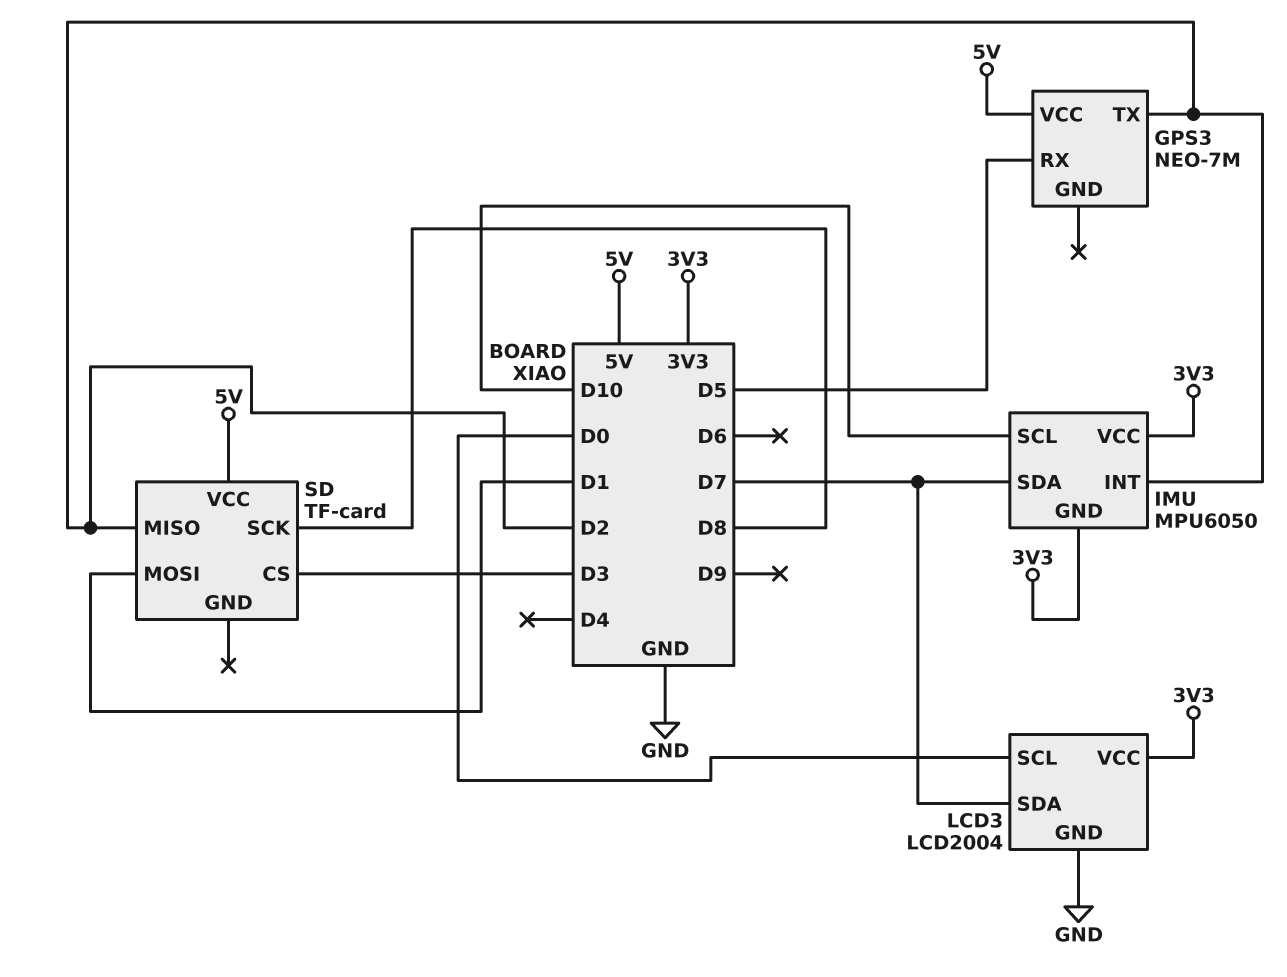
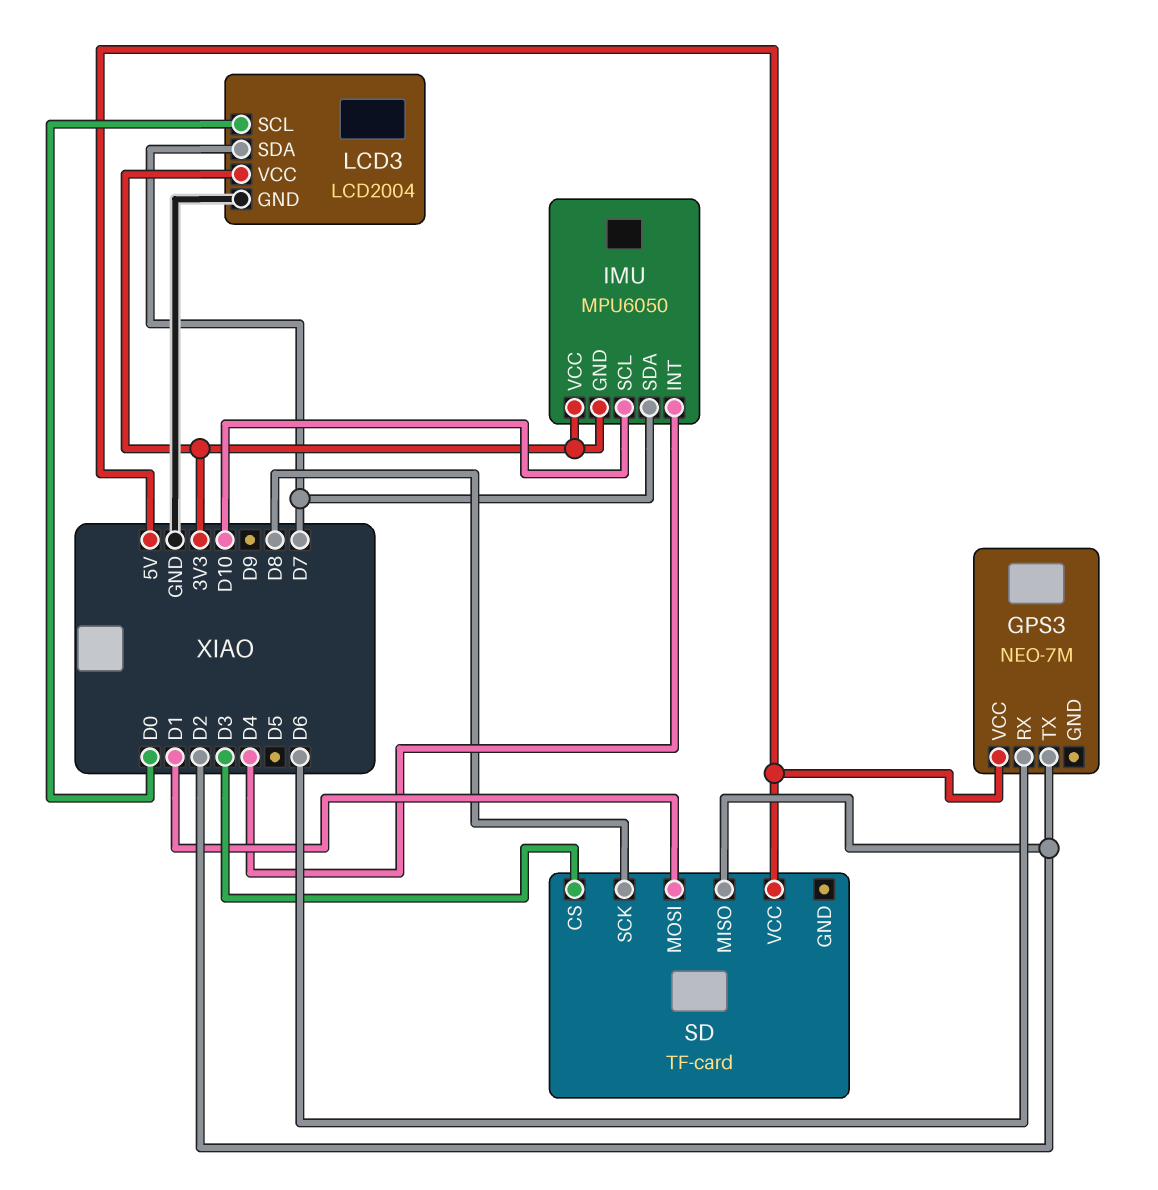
GPS3 pin RX: D5 -> D6
IMU pin INT: D2 -> D4

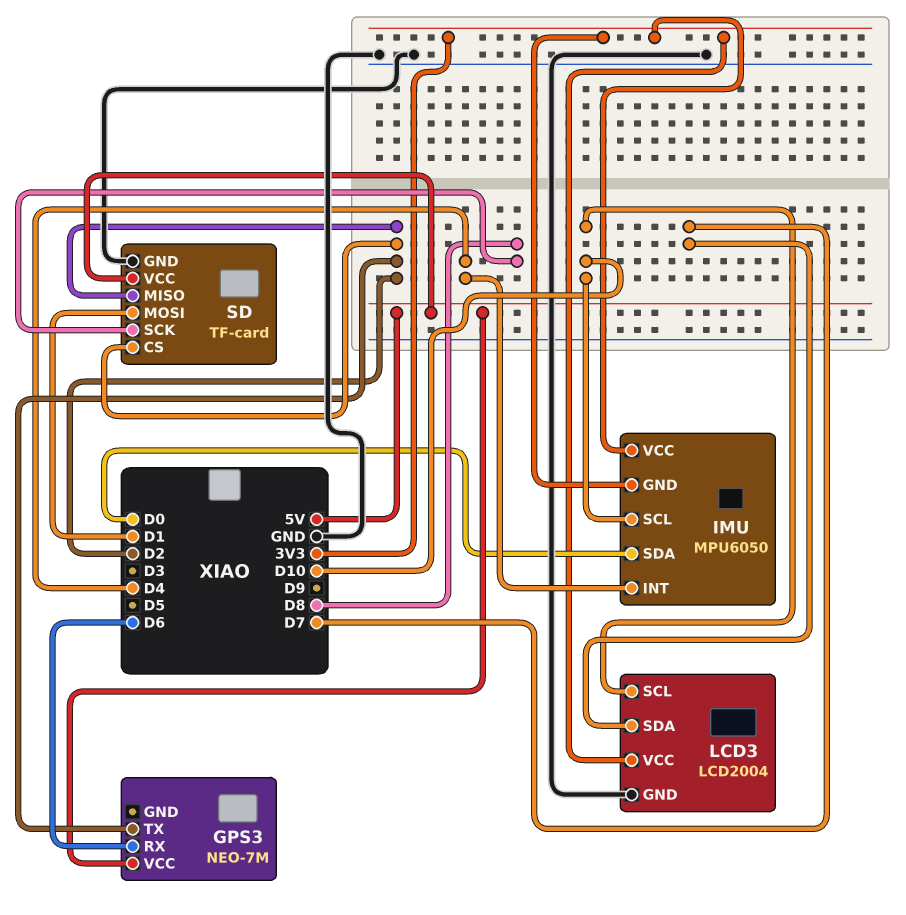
IMU pin SDA: D7 -> D0
LCD3 pin SCL: D0 -> D10
SD pin CS: D3 -> D2
SD pin GND: none -> GND

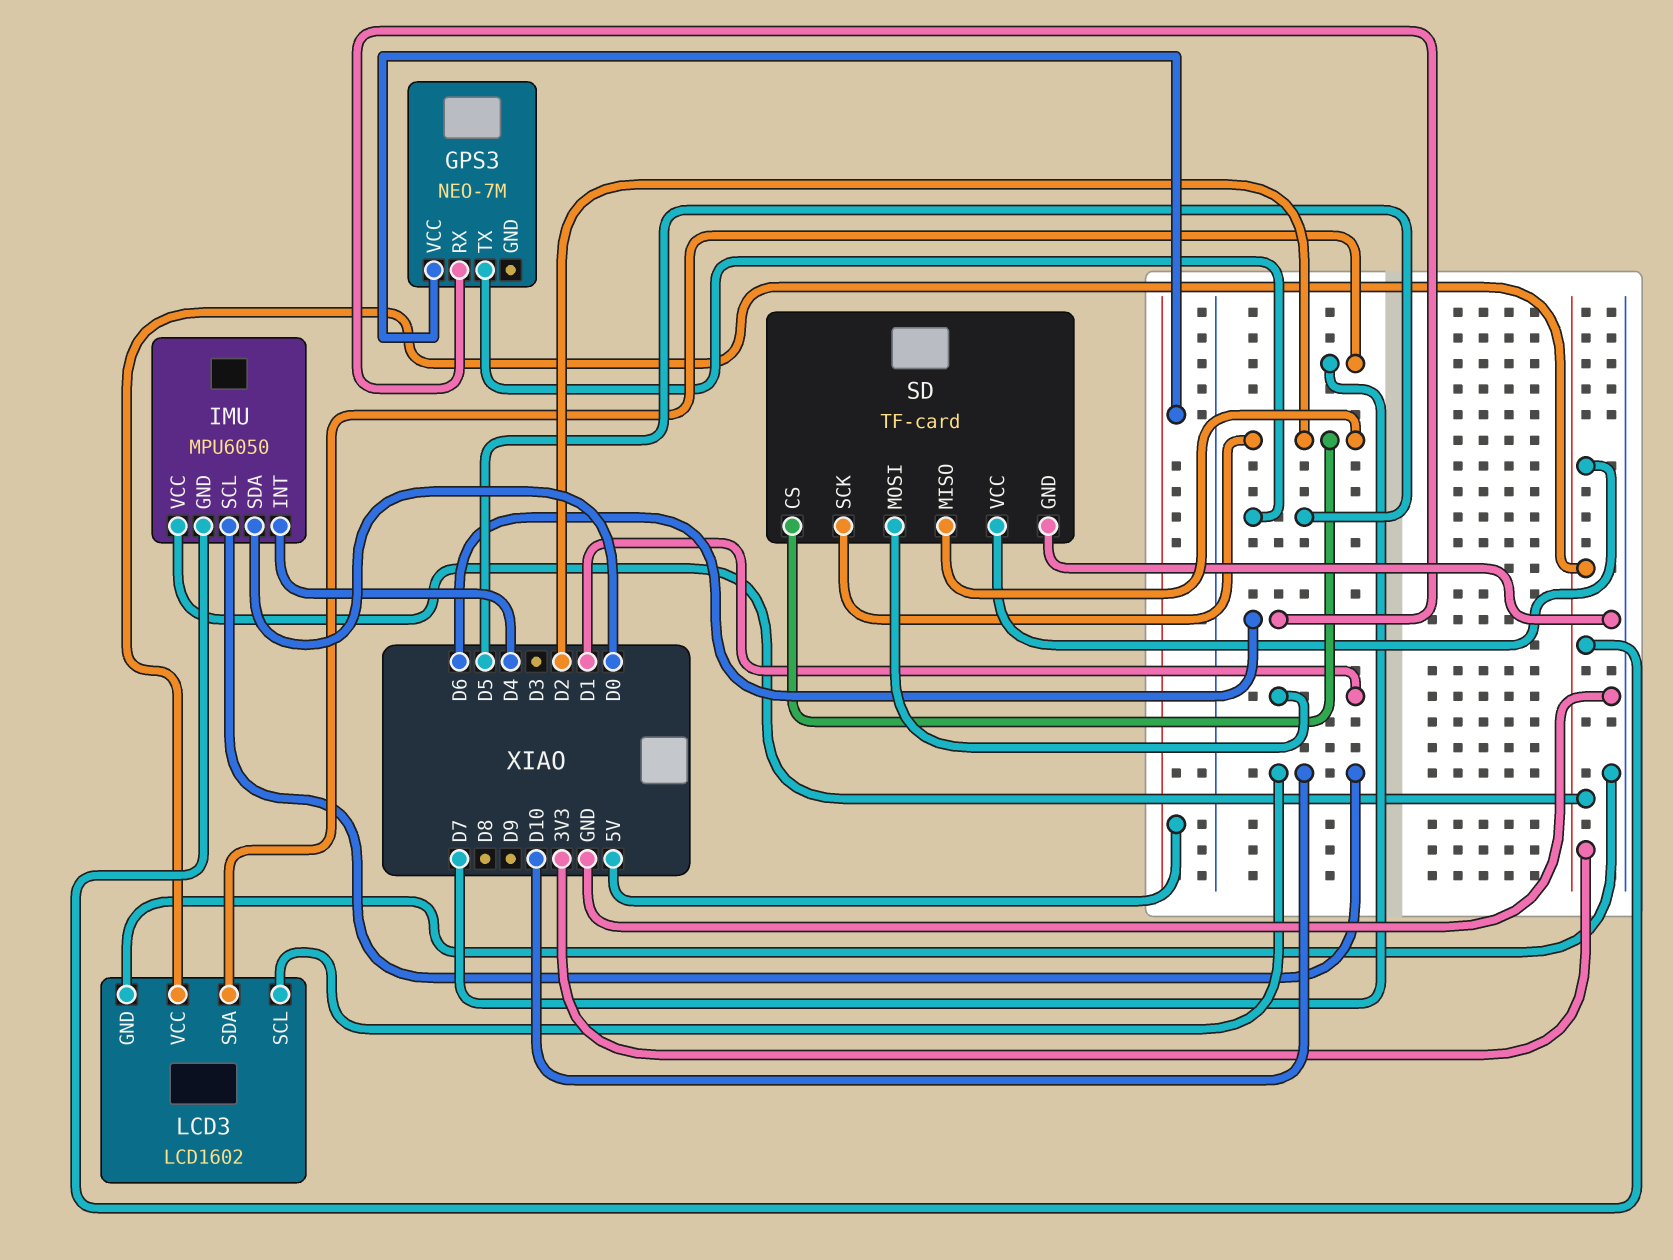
GPS3 pin TX: D2 -> D5
LCD3: LCD2004 -> LCD1602
SD pin SCK: D8 -> D2
SD pin VCC: 5V -> 3V3

